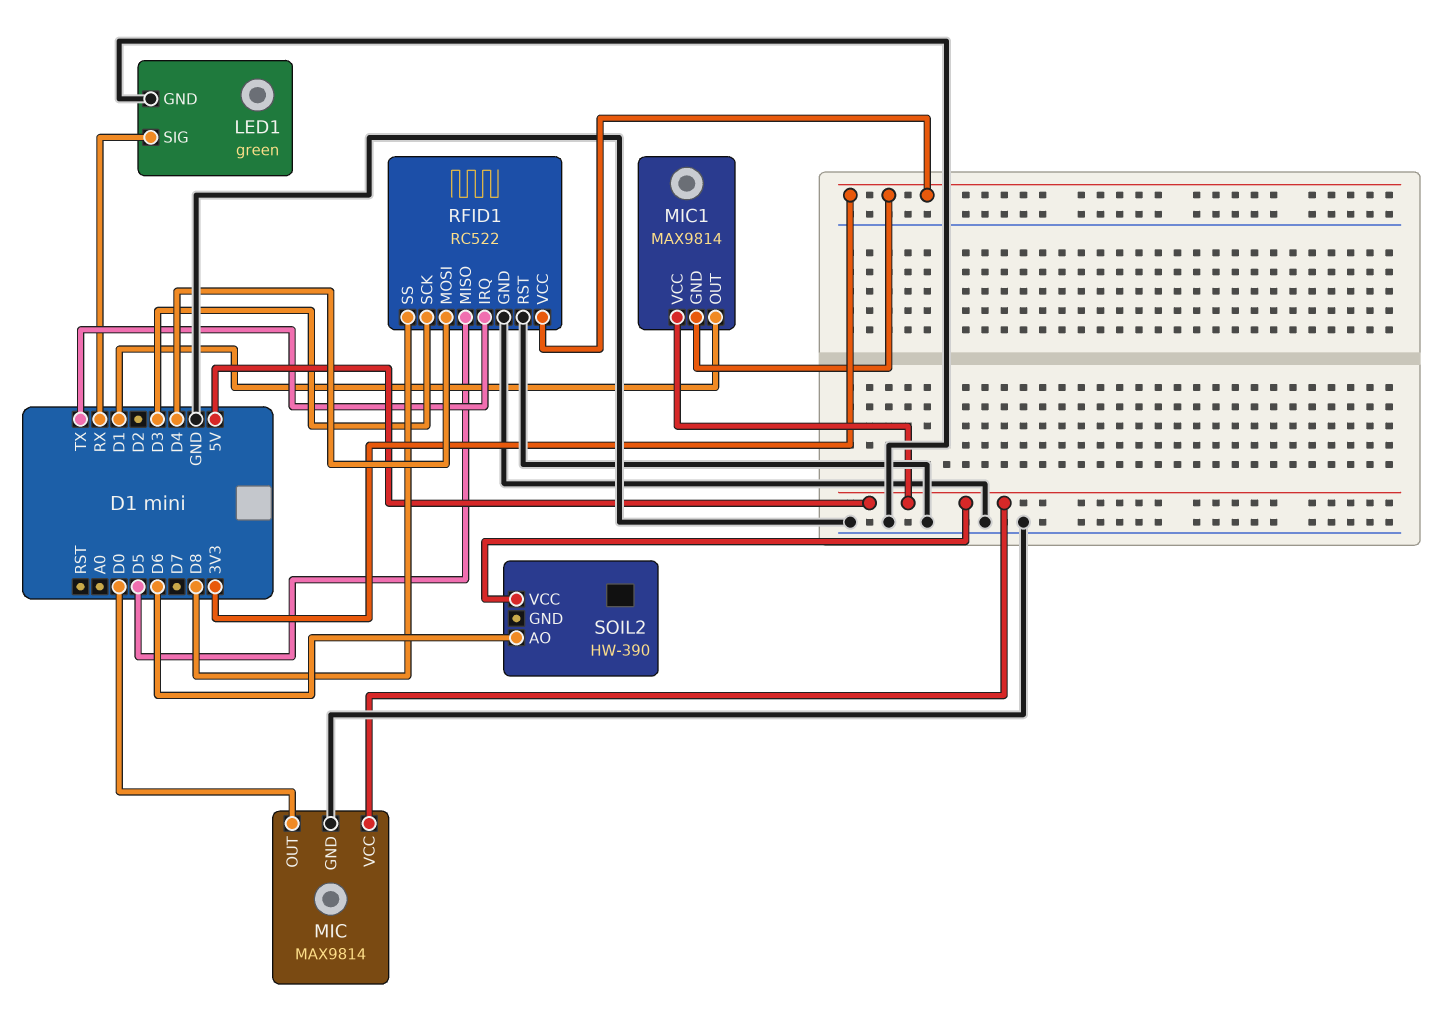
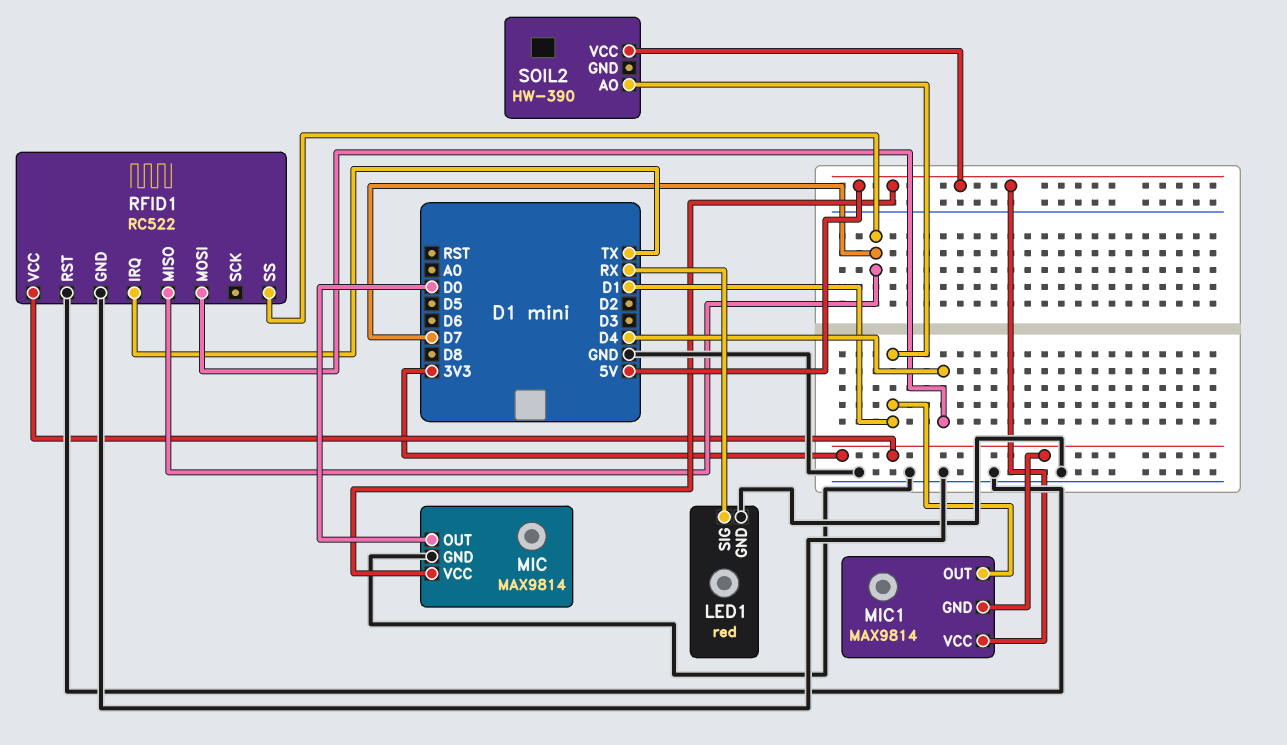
LED1: green -> red
RFID1 pin MISO: D5 -> D7
RFID1 pin SCK: D3 -> none
RFID1 pin SS: D8 -> D7
SOIL2 pin AO: D6 -> D1

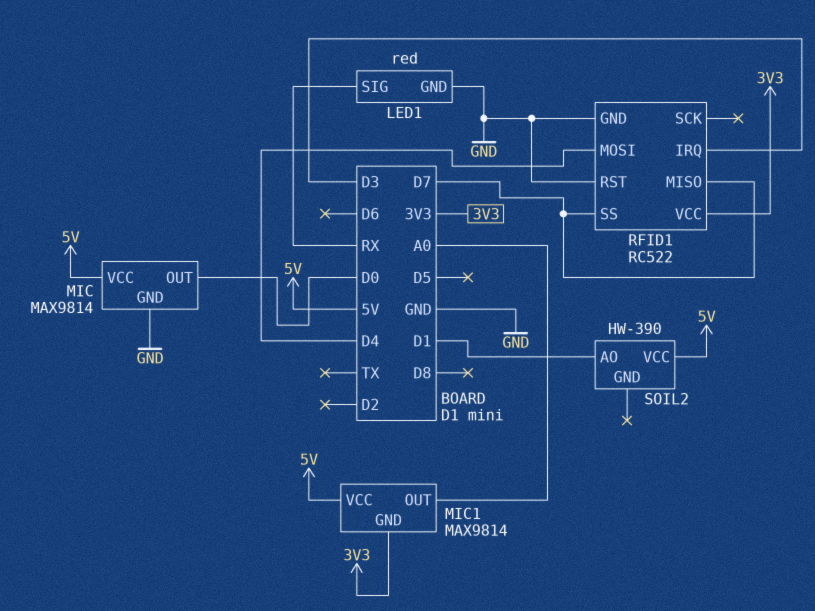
MIC1 pin OUT: D1 -> A0
RFID1 pin IRQ: TX -> D3

